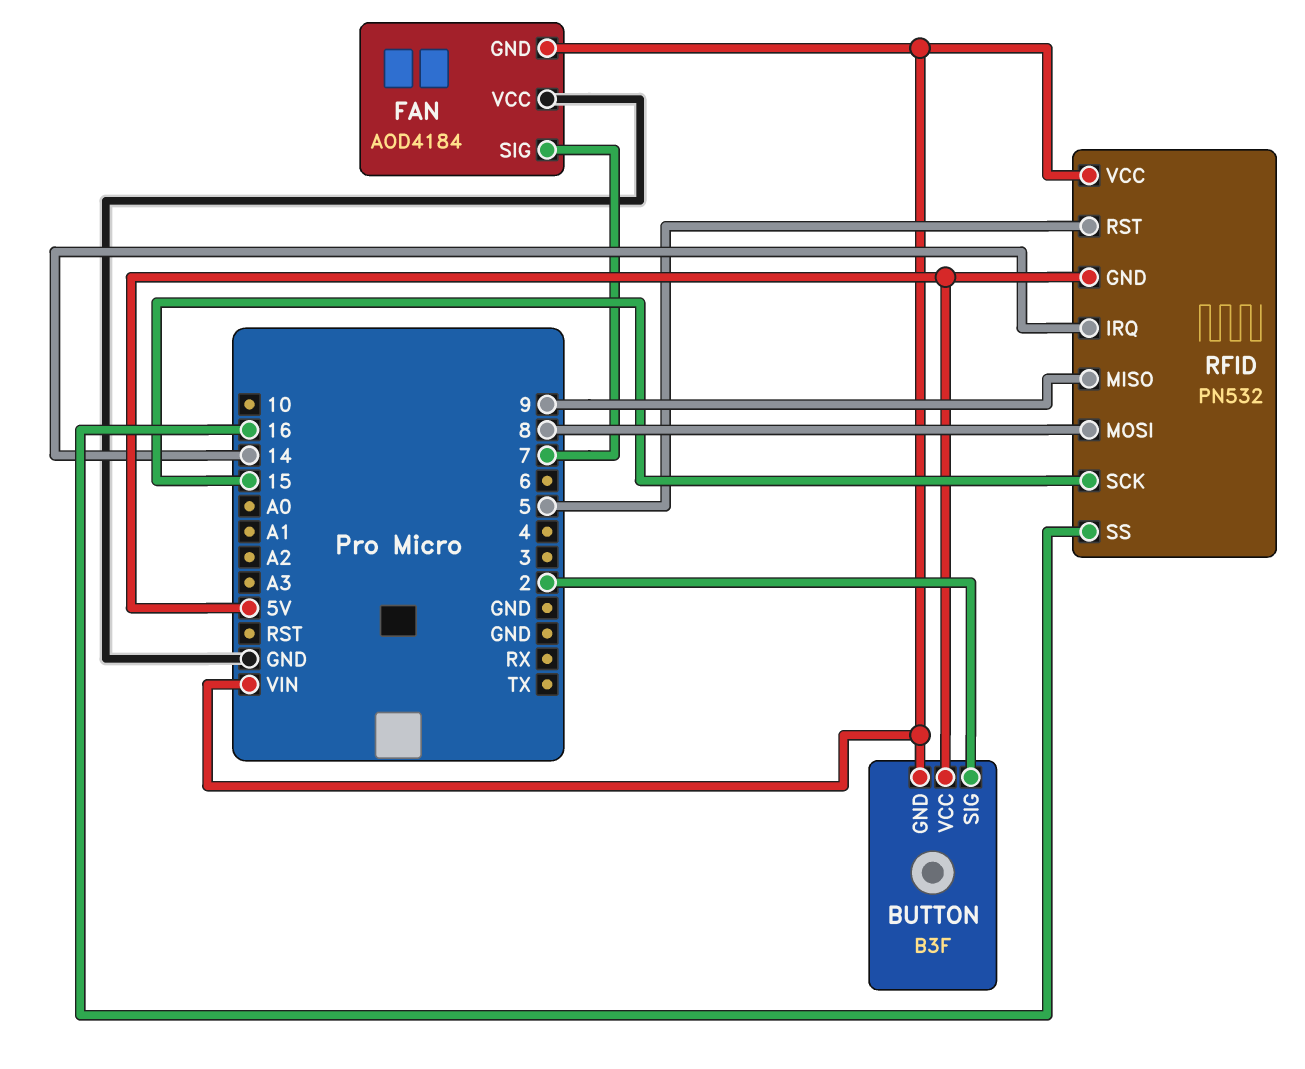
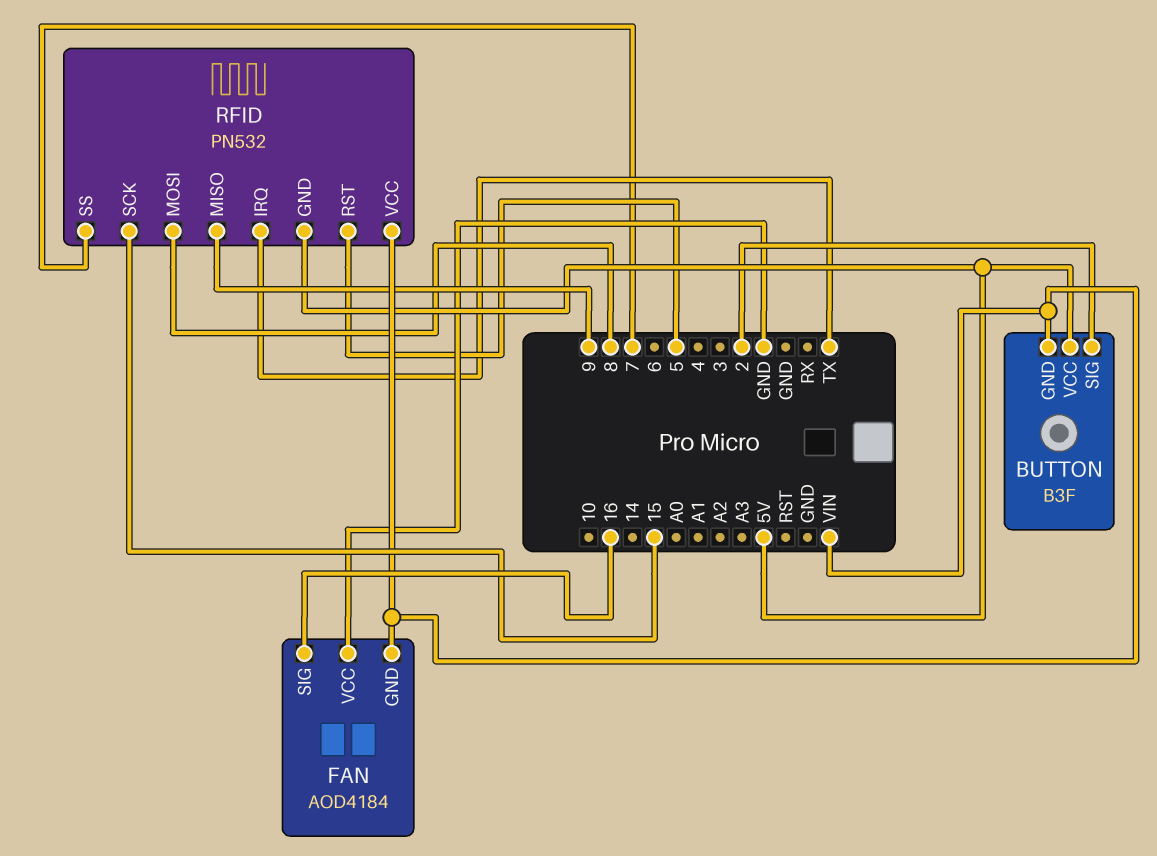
FAN pin SIG: 7 -> 16
RFID pin IRQ: 14 -> TX
RFID pin SS: 16 -> 7

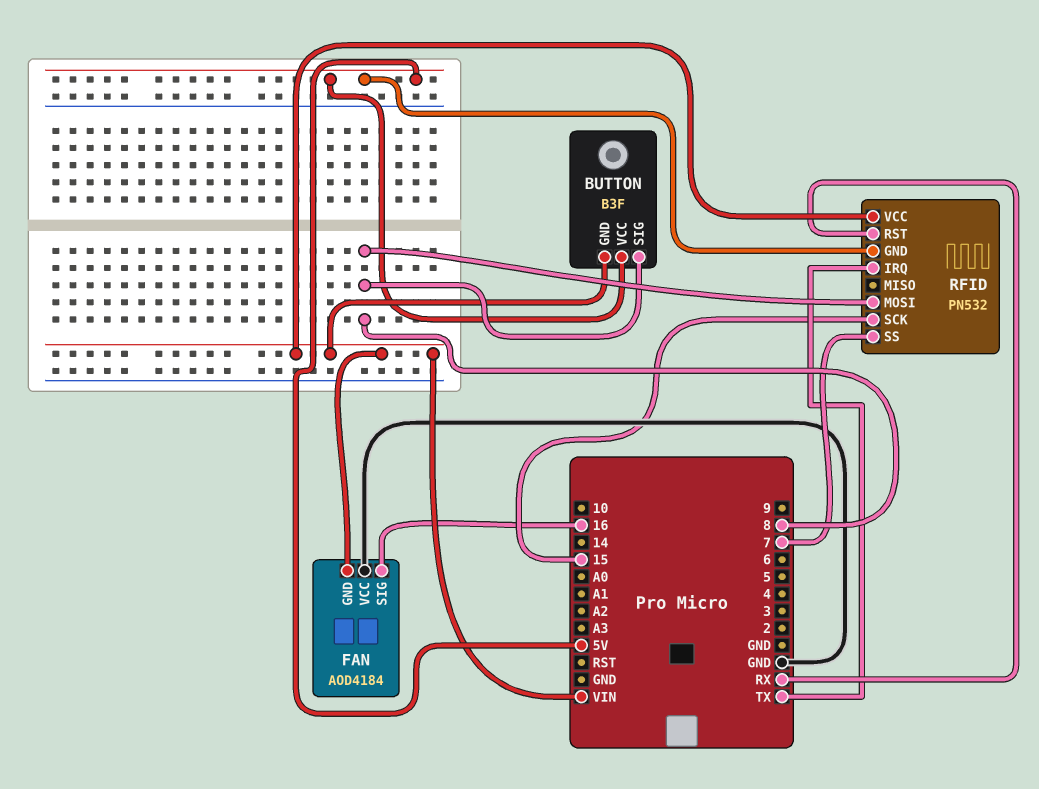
BUTTON pin SIG: 2 -> 8
RFID pin MISO: 9 -> none
RFID pin RST: 5 -> RX

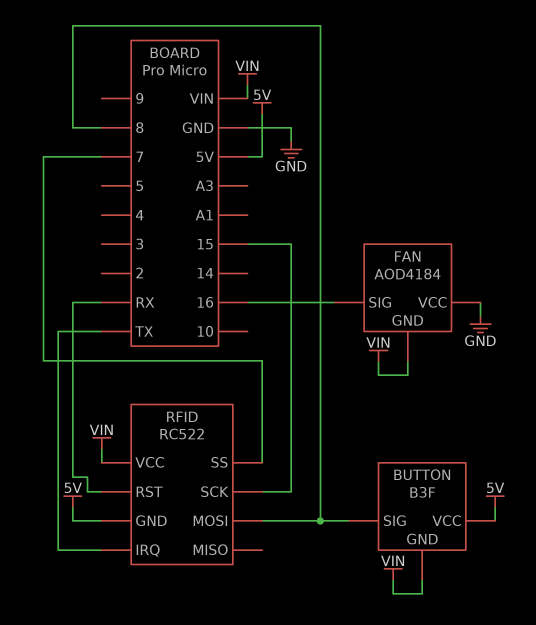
RFID: PN532 -> RC522

